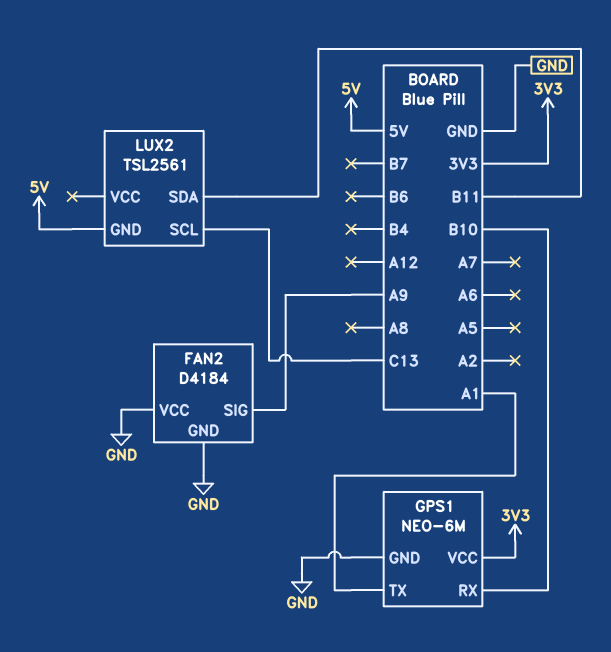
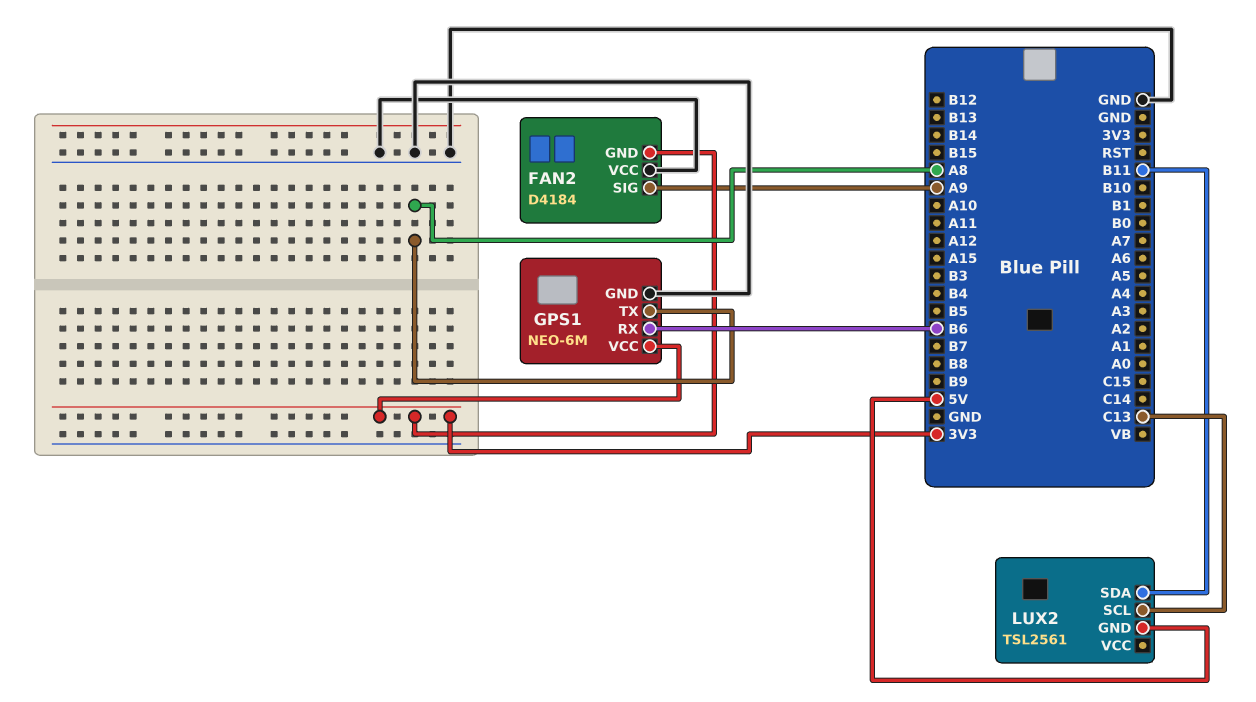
FAN2 pin GND: GND -> 3V3
GPS1 pin RX: B10 -> B6
GPS1 pin TX: A1 -> A8

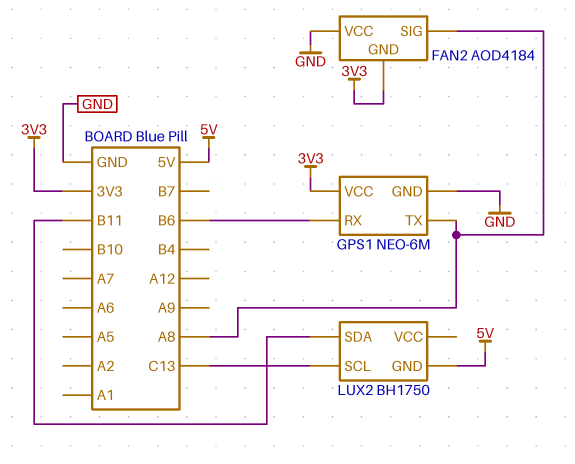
FAN2: D4184 -> AOD4184
FAN2 pin SIG: A9 -> A8
LUX2: TSL2561 -> BH1750

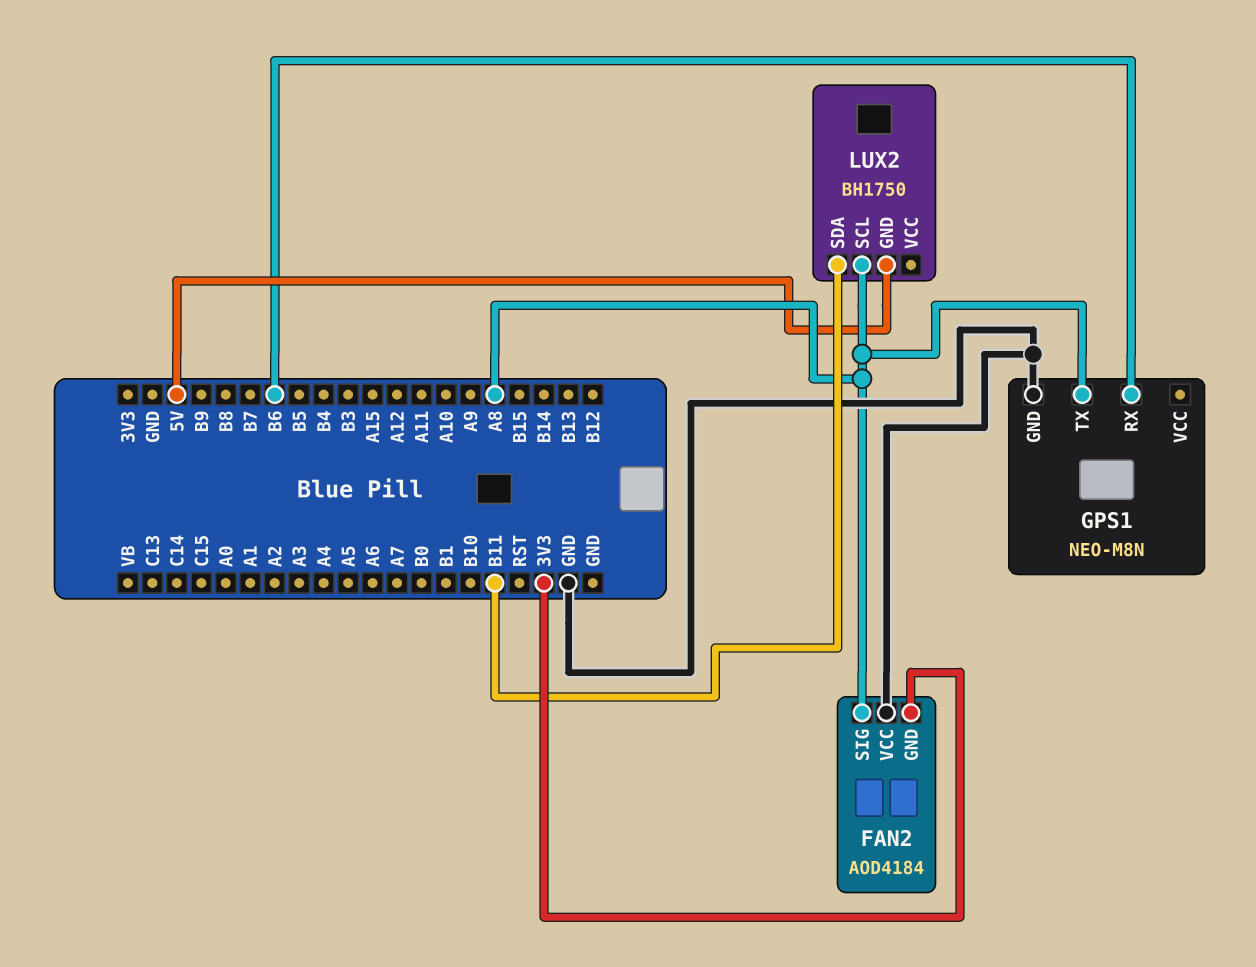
GPS1: NEO-6M -> NEO-M8N
GPS1 pin VCC: 3V3 -> none
LUX2 pin SCL: C13 -> A8

